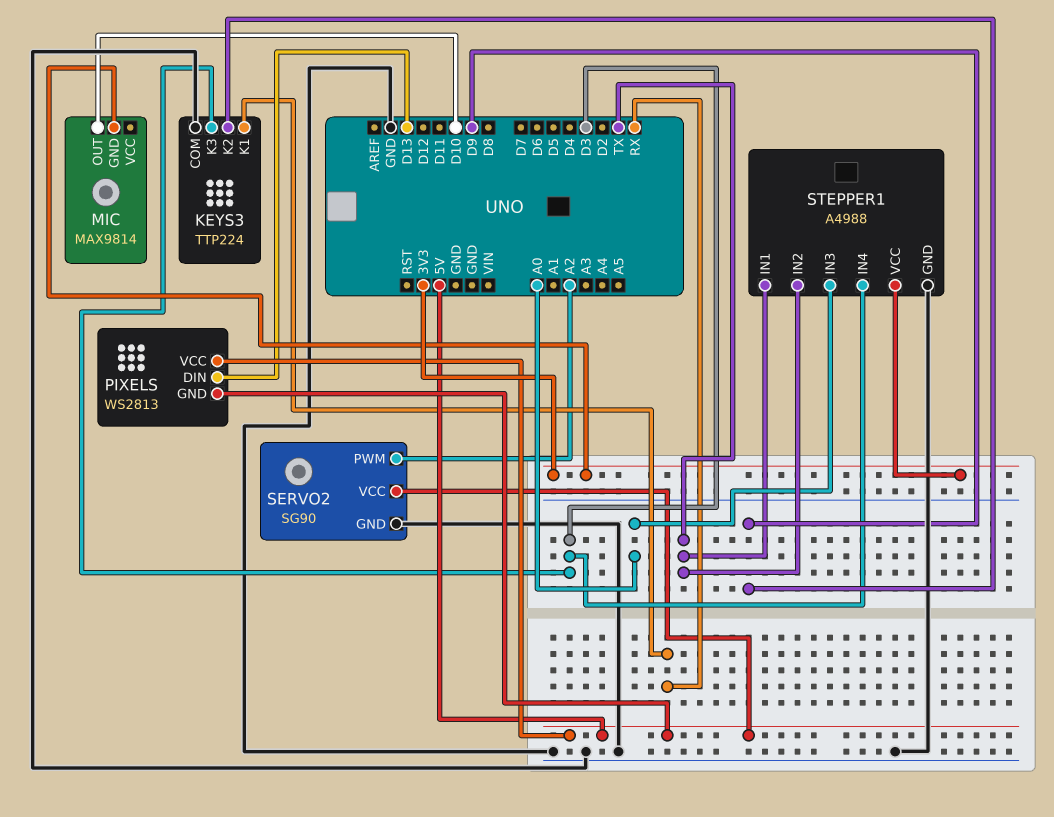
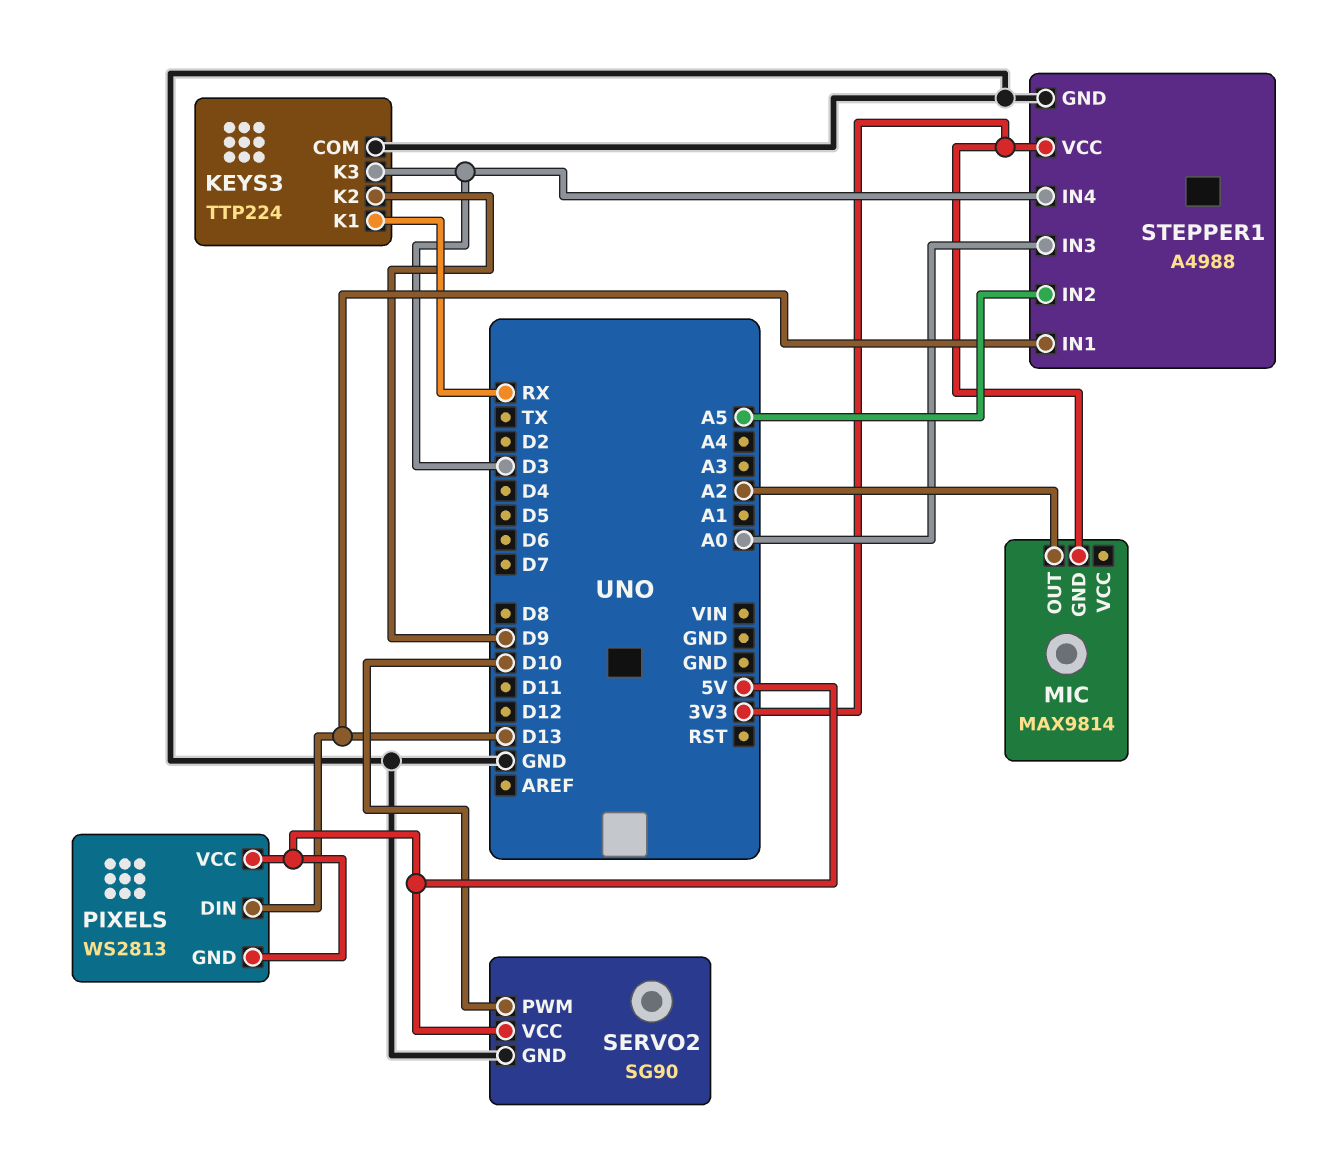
MIC pin OUT: D10 -> A2
SERVO2 pin PWM: A2 -> D10
STEPPER1 pin IN1: TX -> D13
STEPPER1 pin IN2: TX -> A5

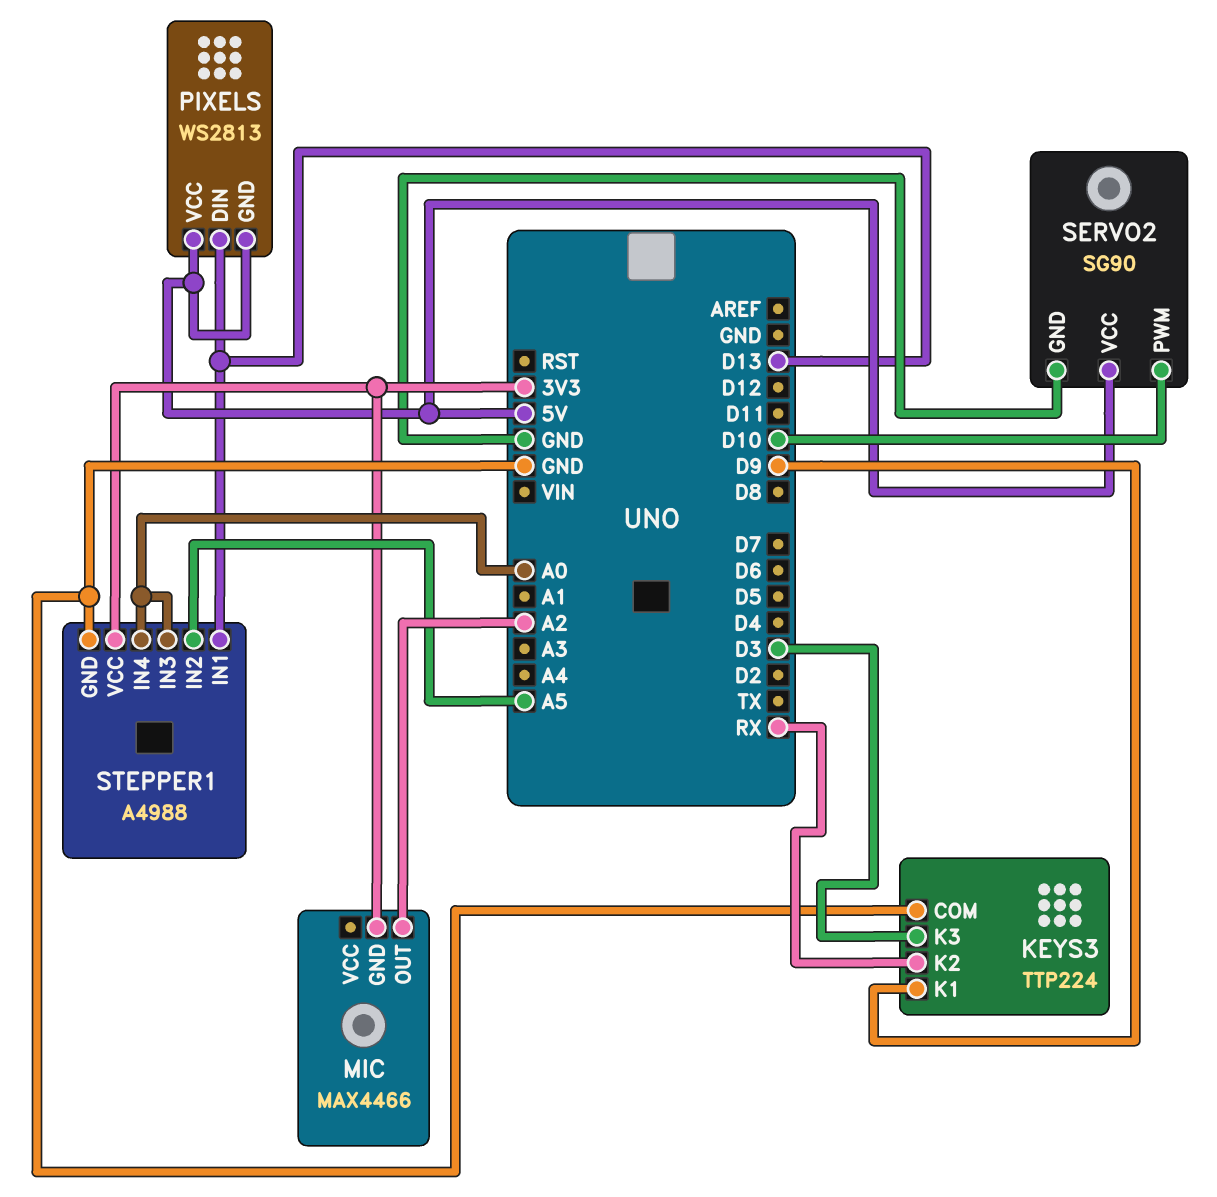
KEYS3 pin K1: RX -> D9
KEYS3 pin K2: D9 -> RX
MIC: MAX9814 -> MAX4466
STEPPER1 pin IN4: D3 -> A0

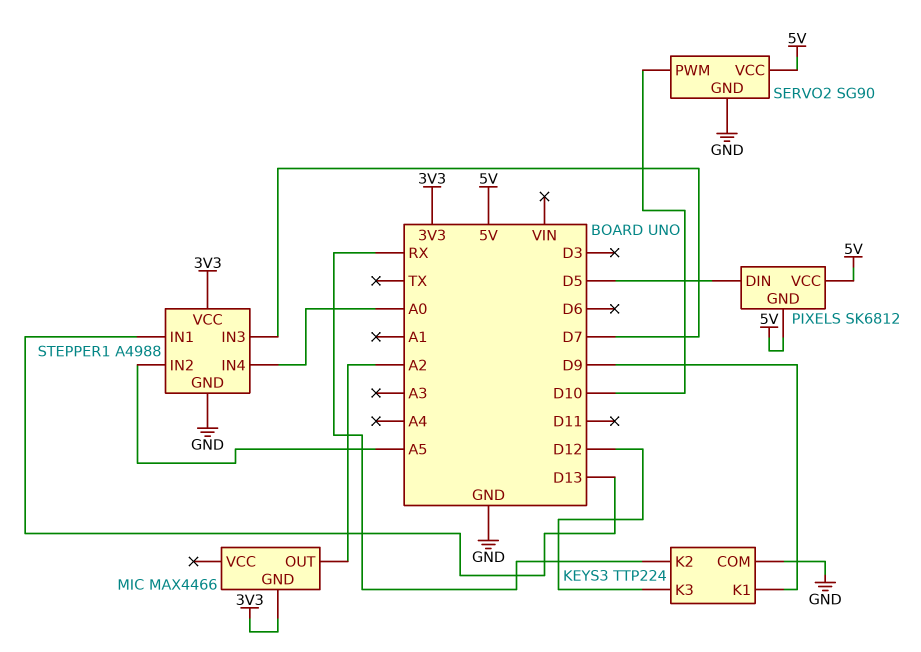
KEYS3 pin K3: D3 -> D12
PIXELS: WS2813 -> SK6812
PIXELS pin DIN: D13 -> D5
STEPPER1 pin IN3: A0 -> D7

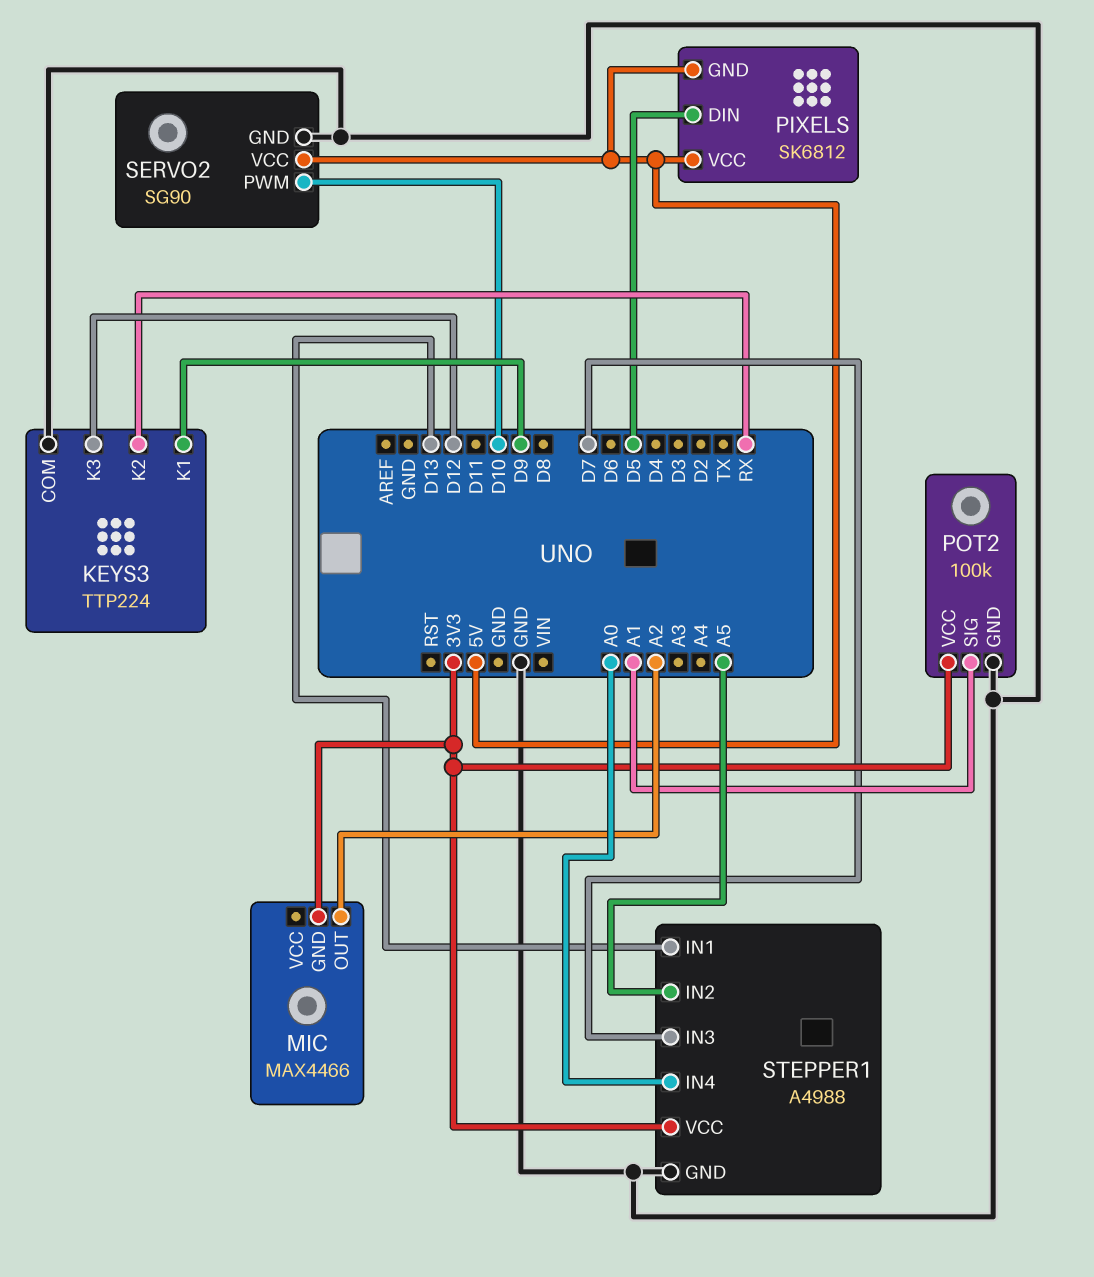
POT2: none -> 100k
POT2 pin GND: none -> GND
POT2 pin SIG: none -> A1
POT2 pin VCC: none -> 3V3

